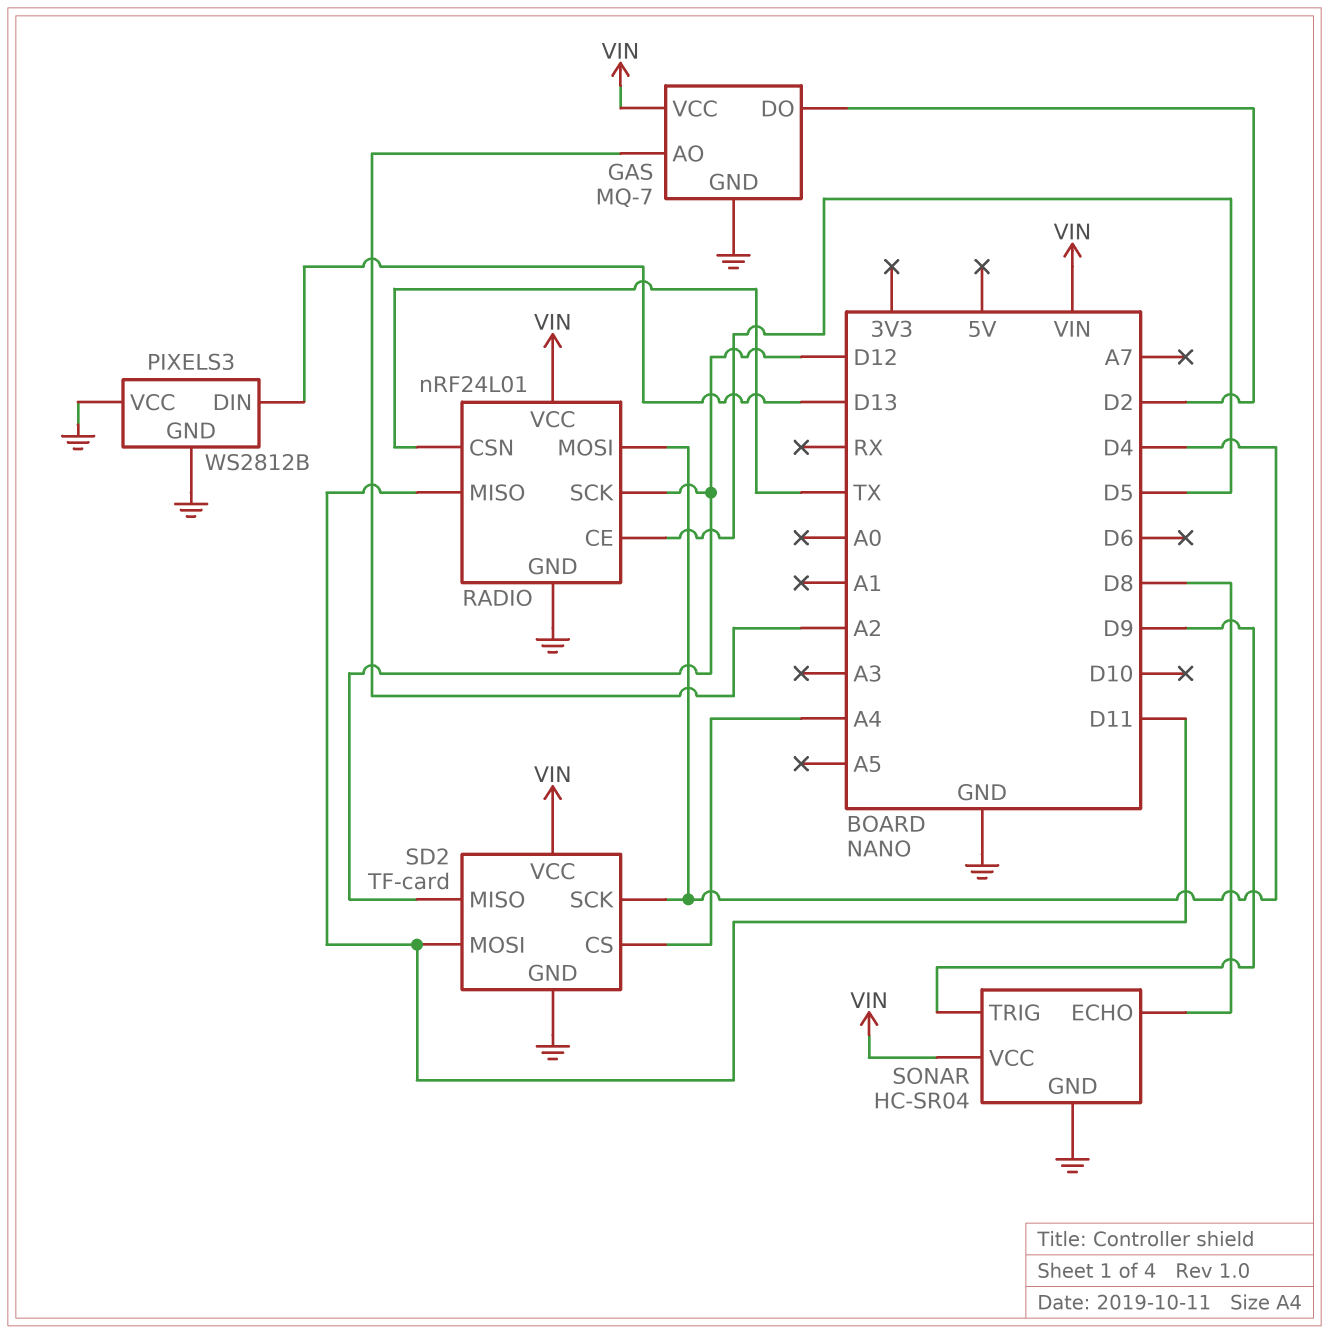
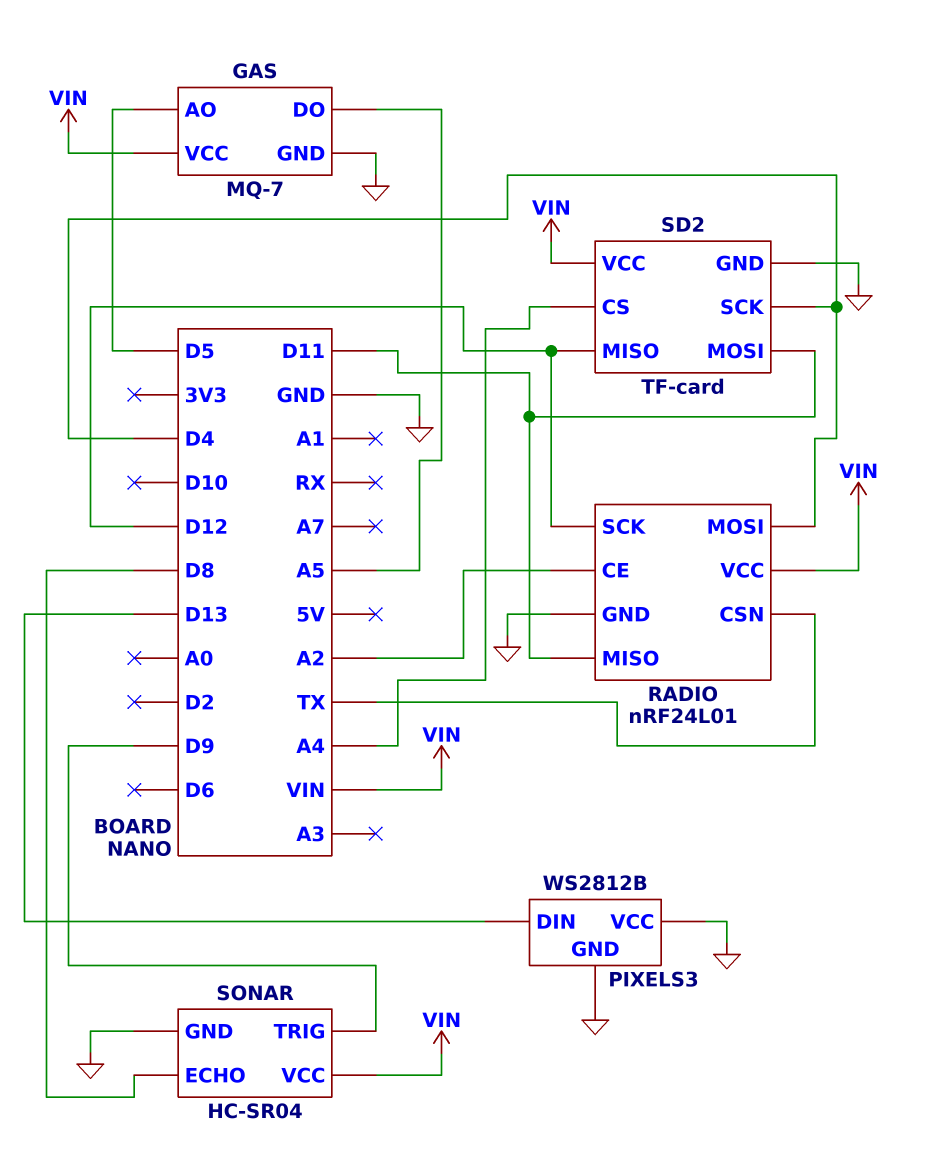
GAS pin AO: A2 -> D5
GAS pin DO: D2 -> A5
RADIO pin CE: D5 -> A2

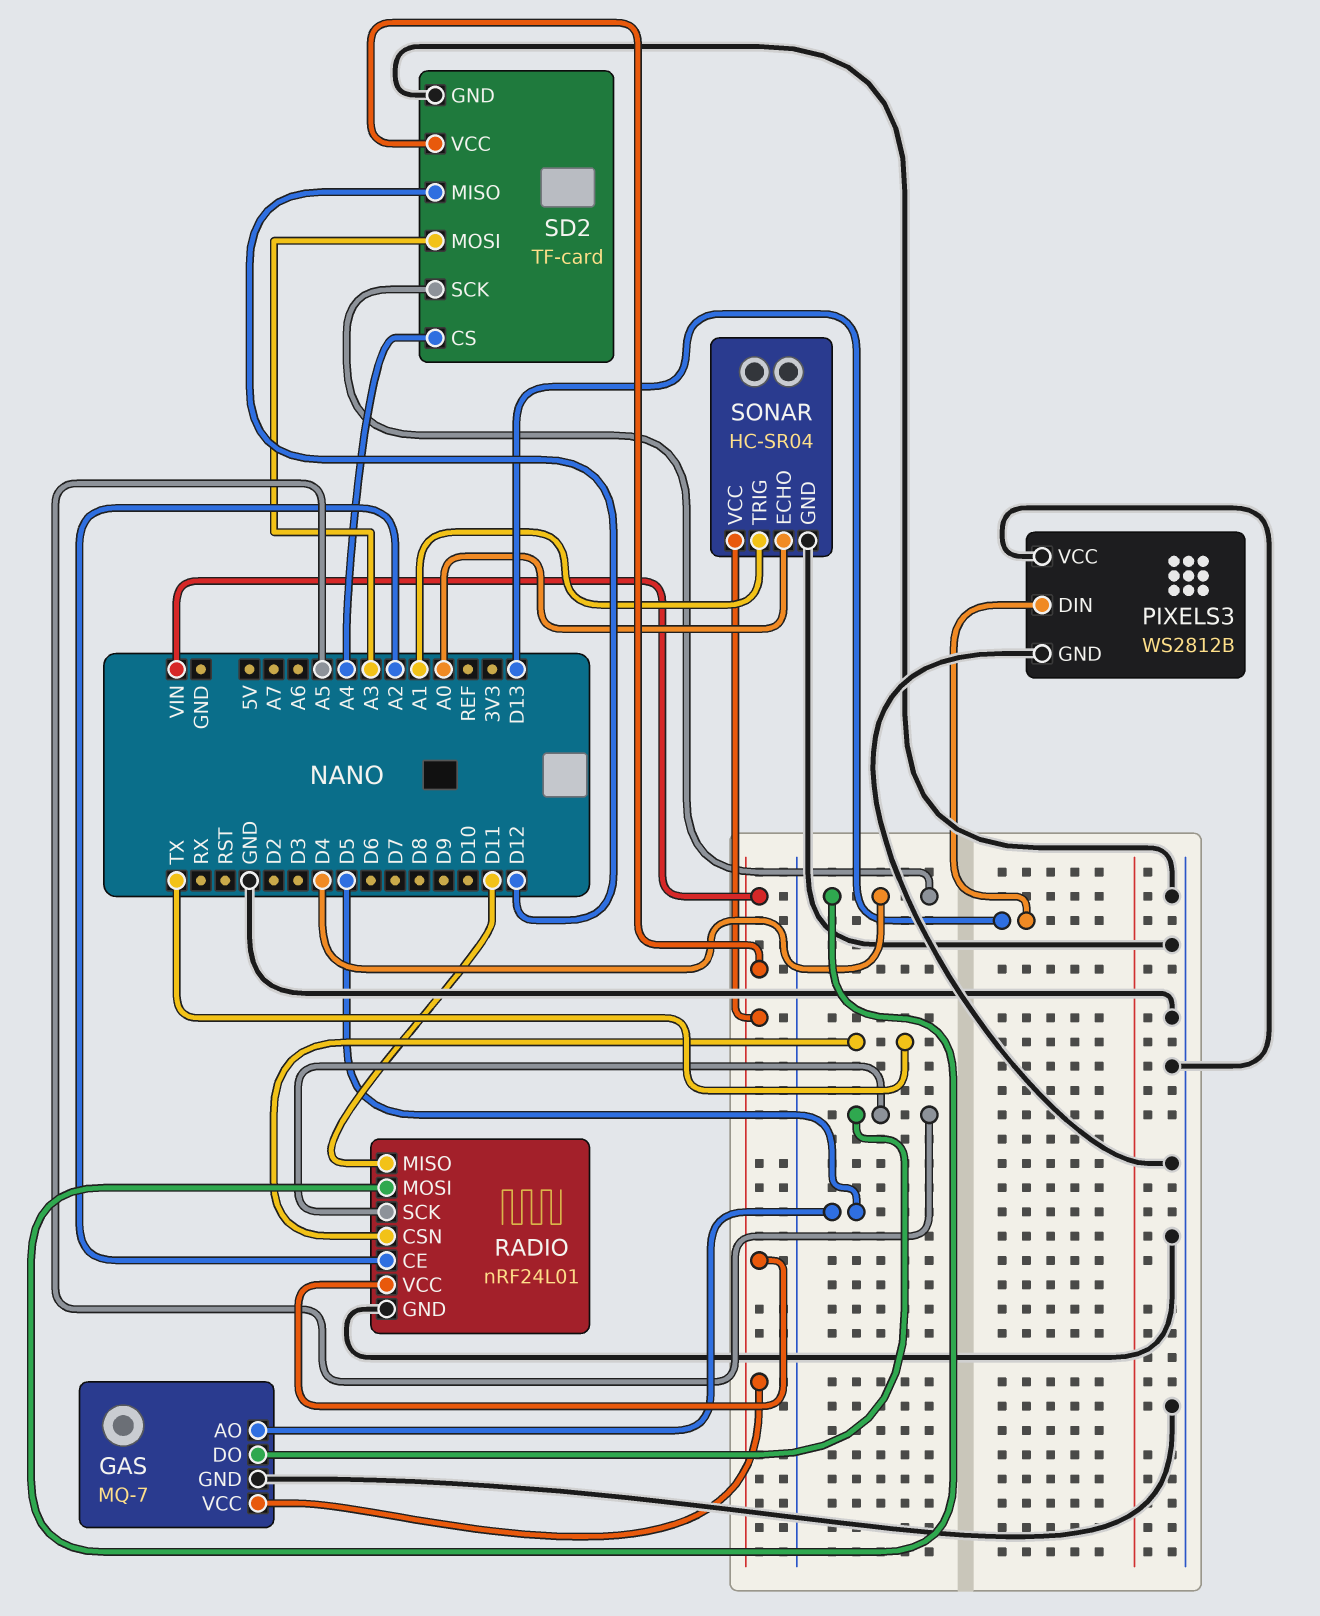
RADIO pin SCK: D12 -> A5
SD2 pin MOSI: D11 -> A3
SONAR pin ECHO: D8 -> A0
SONAR pin TRIG: D9 -> A1

